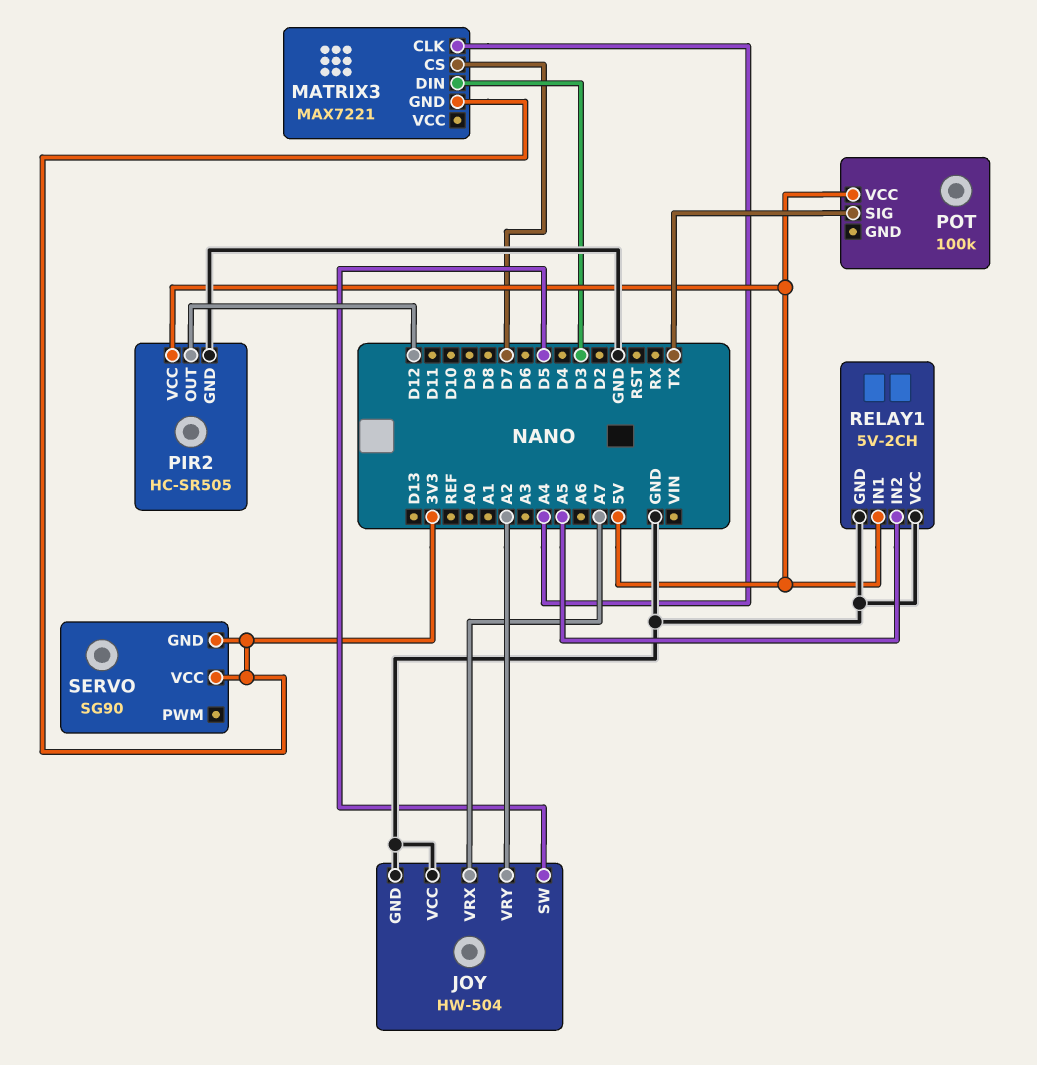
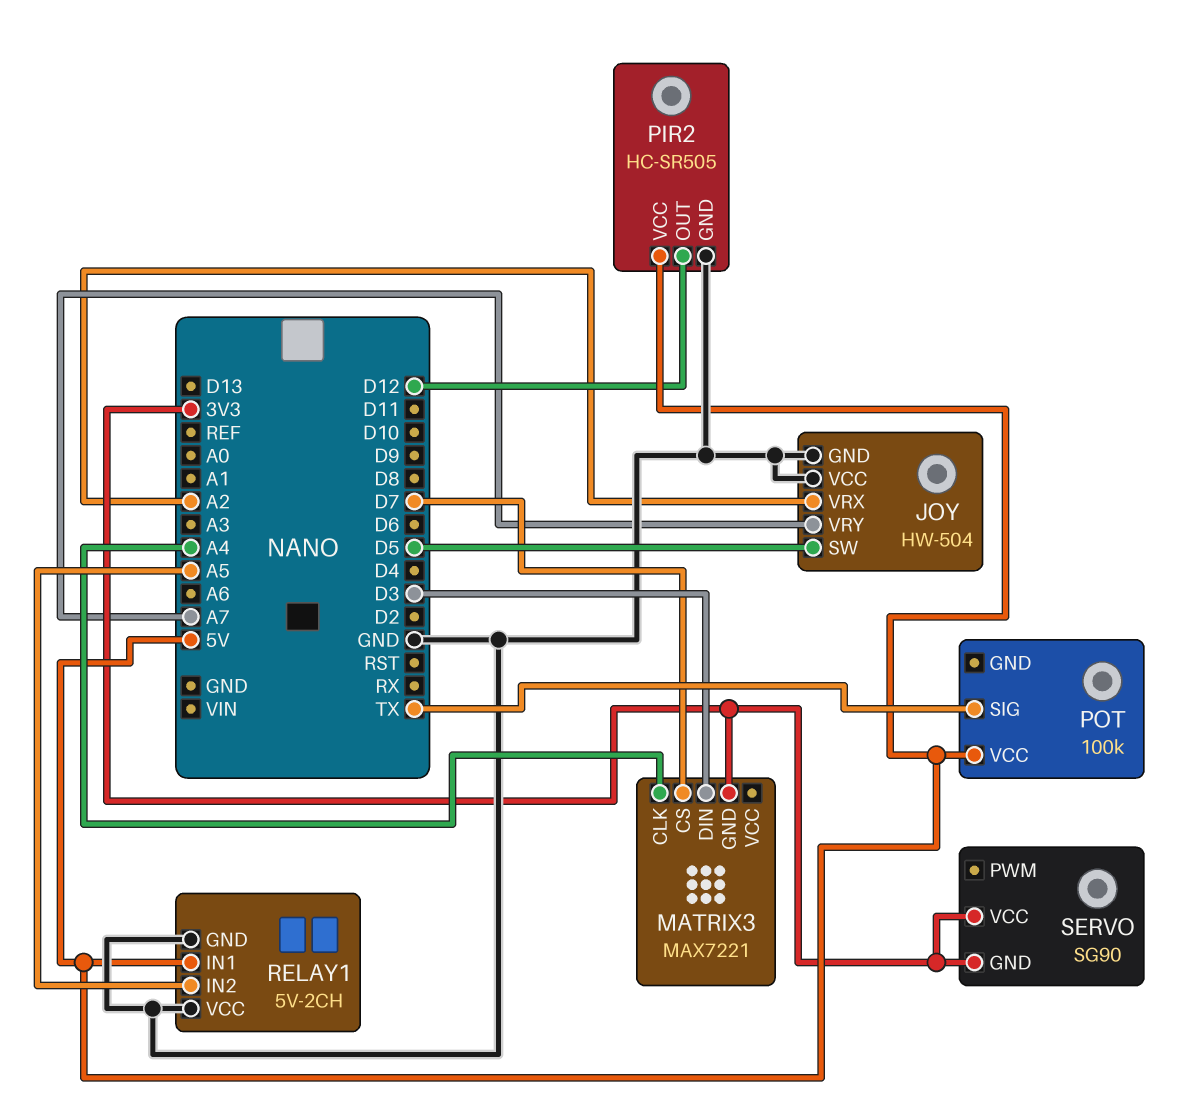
JOY pin VRX: A7 -> A2
JOY pin VRY: A2 -> A7

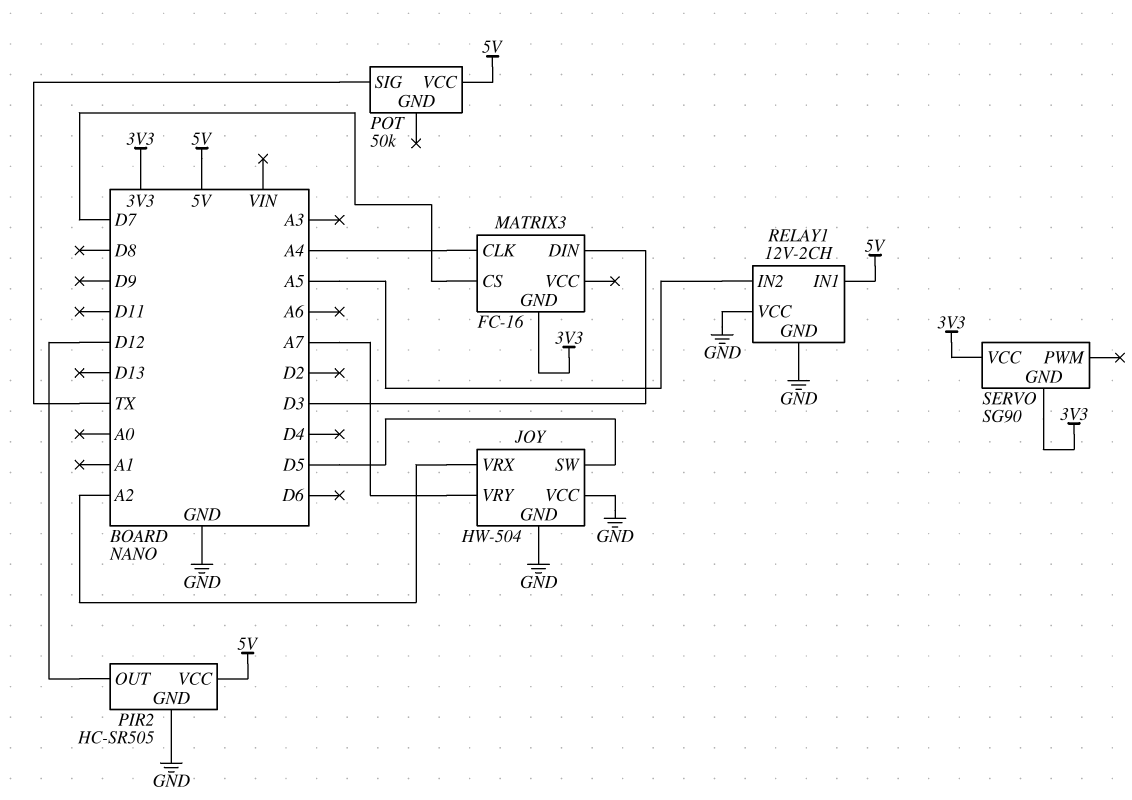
MATRIX3: MAX7221 -> FC-16
POT: 100k -> 50k
RELAY1: 5V-2CH -> 12V-2CH

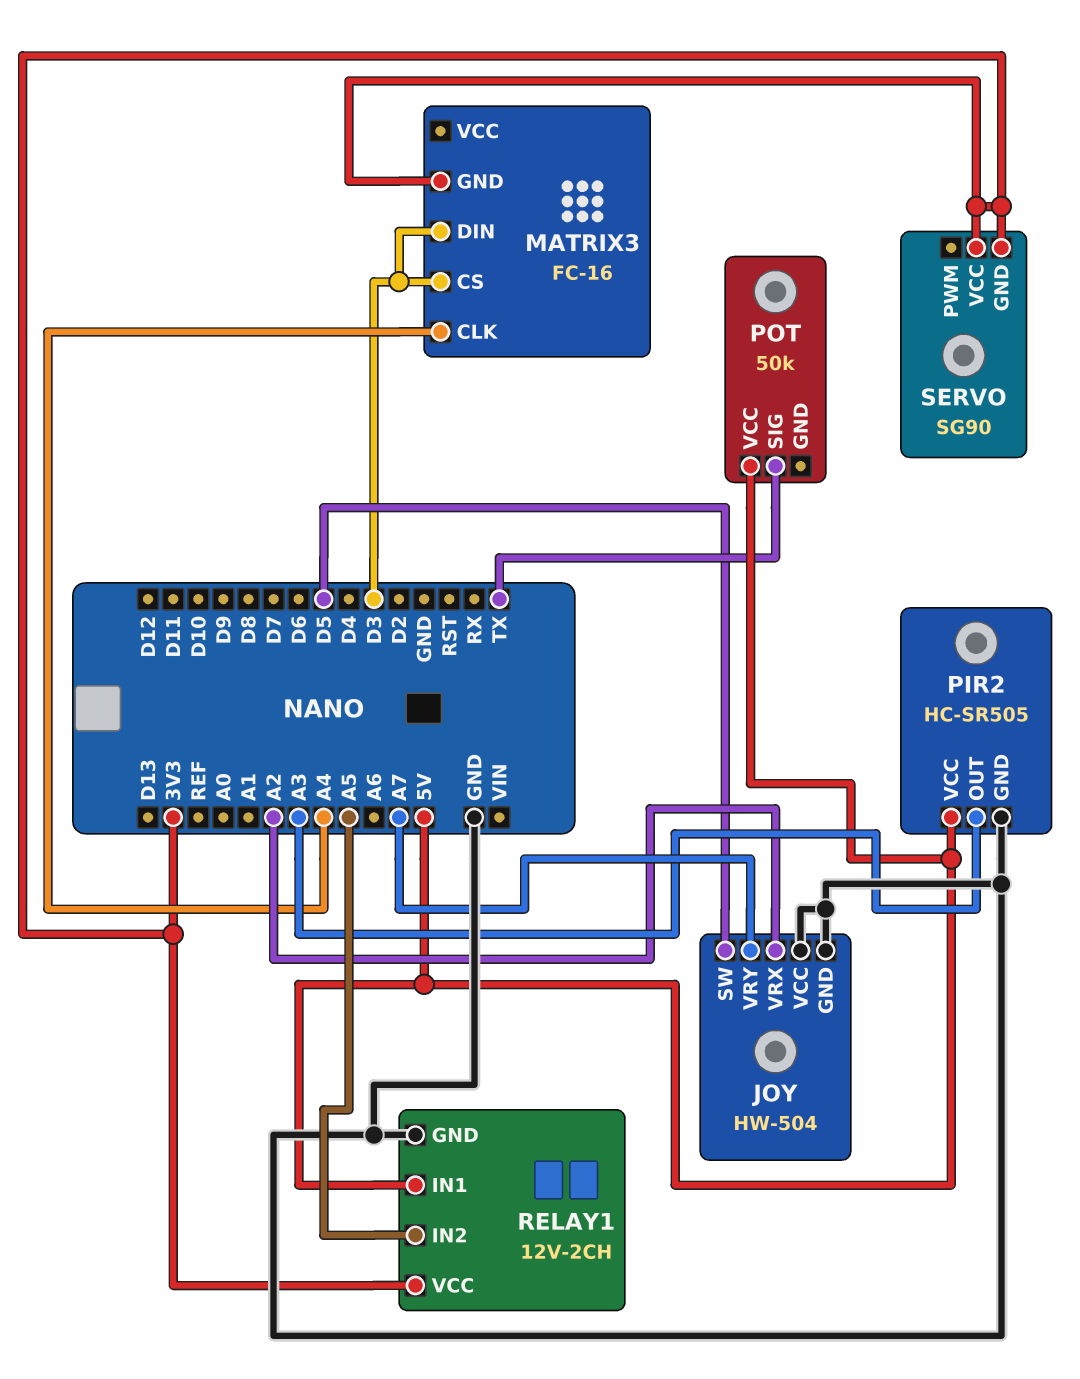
MATRIX3 pin CS: D7 -> D3
PIR2 pin OUT: D12 -> A3
RELAY1 pin VCC: GND -> 3V3

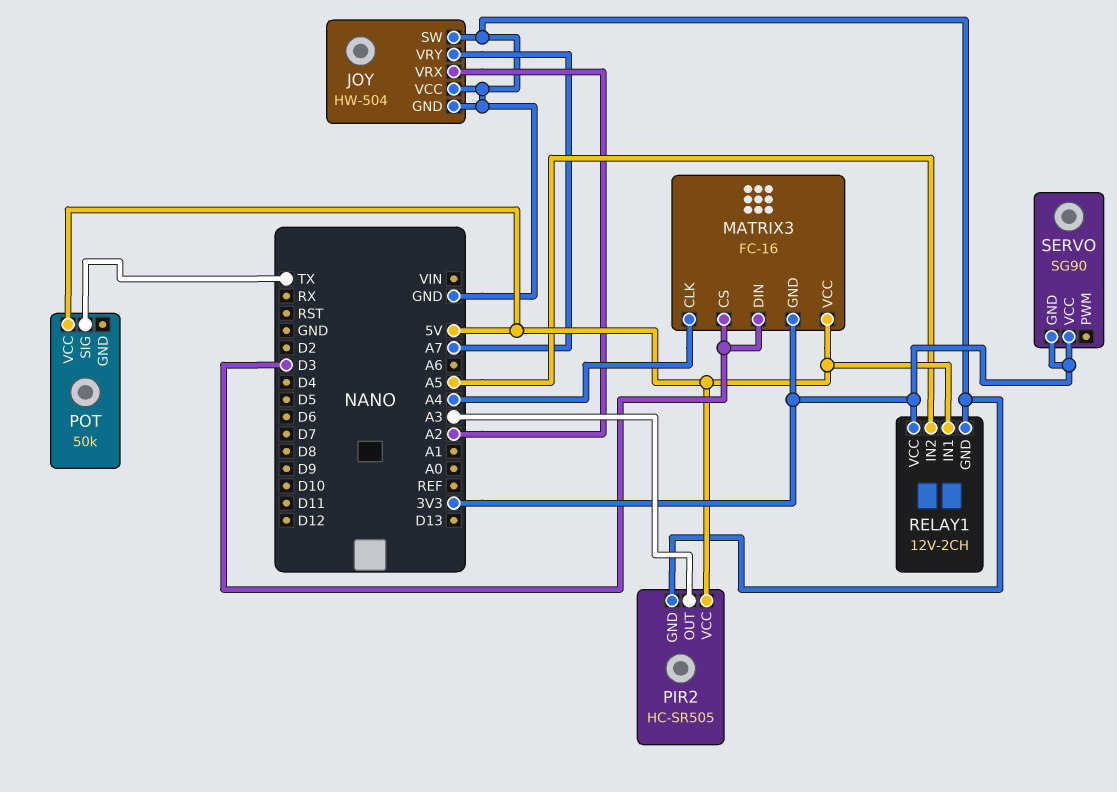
JOY pin SW: D5 -> GND
MATRIX3 pin VCC: none -> 5V

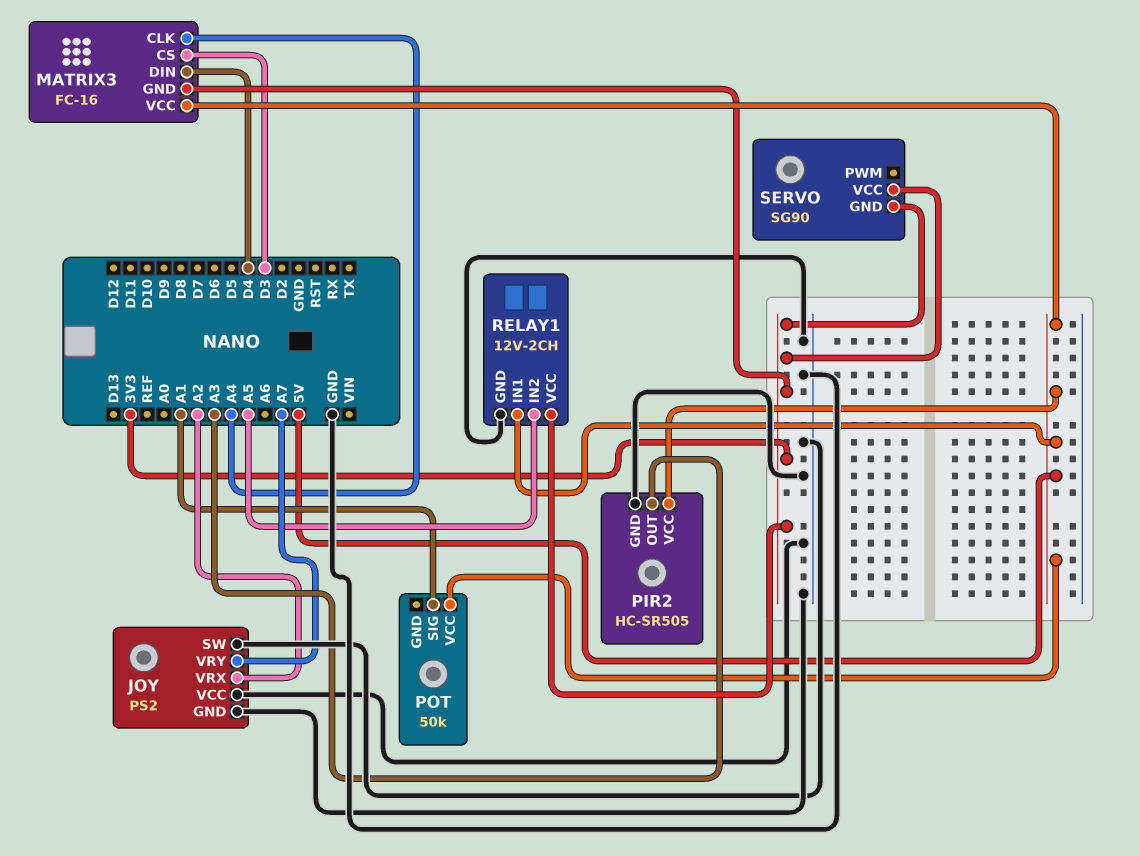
JOY: HW-504 -> PS2
MATRIX3 pin DIN: D3 -> D4
POT pin SIG: TX -> A1

